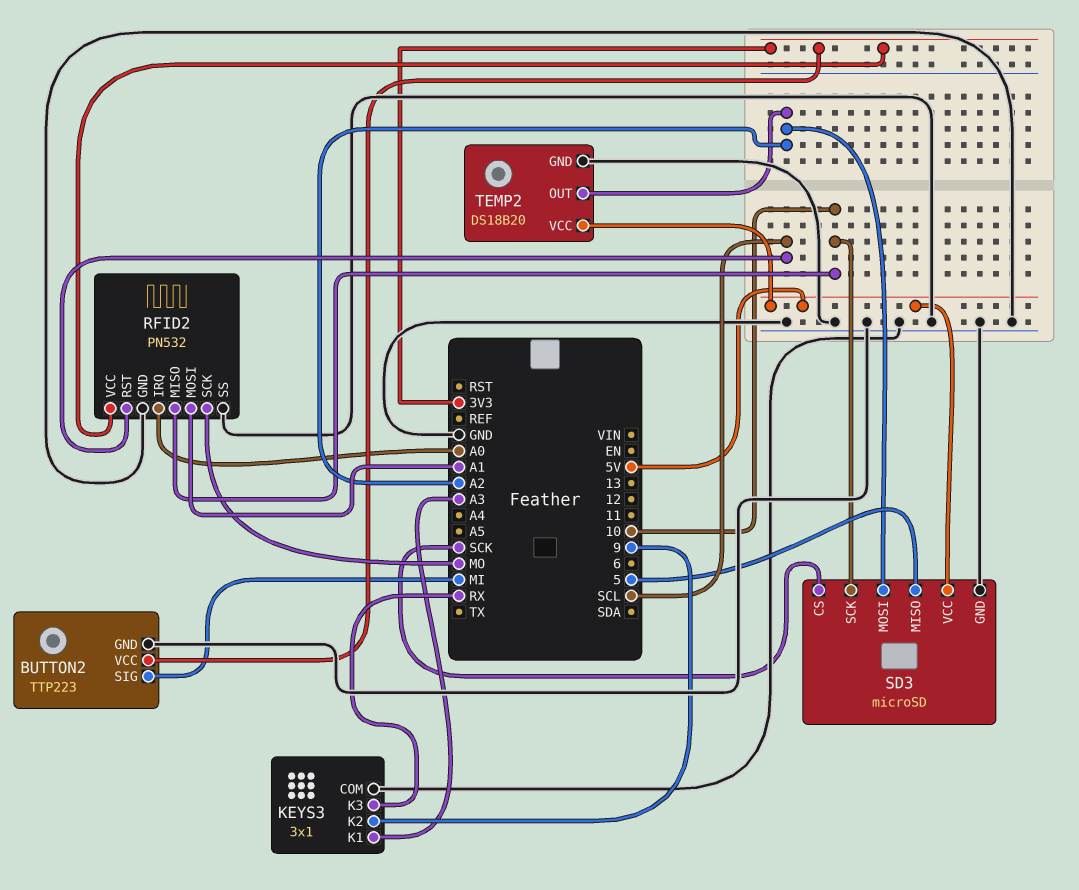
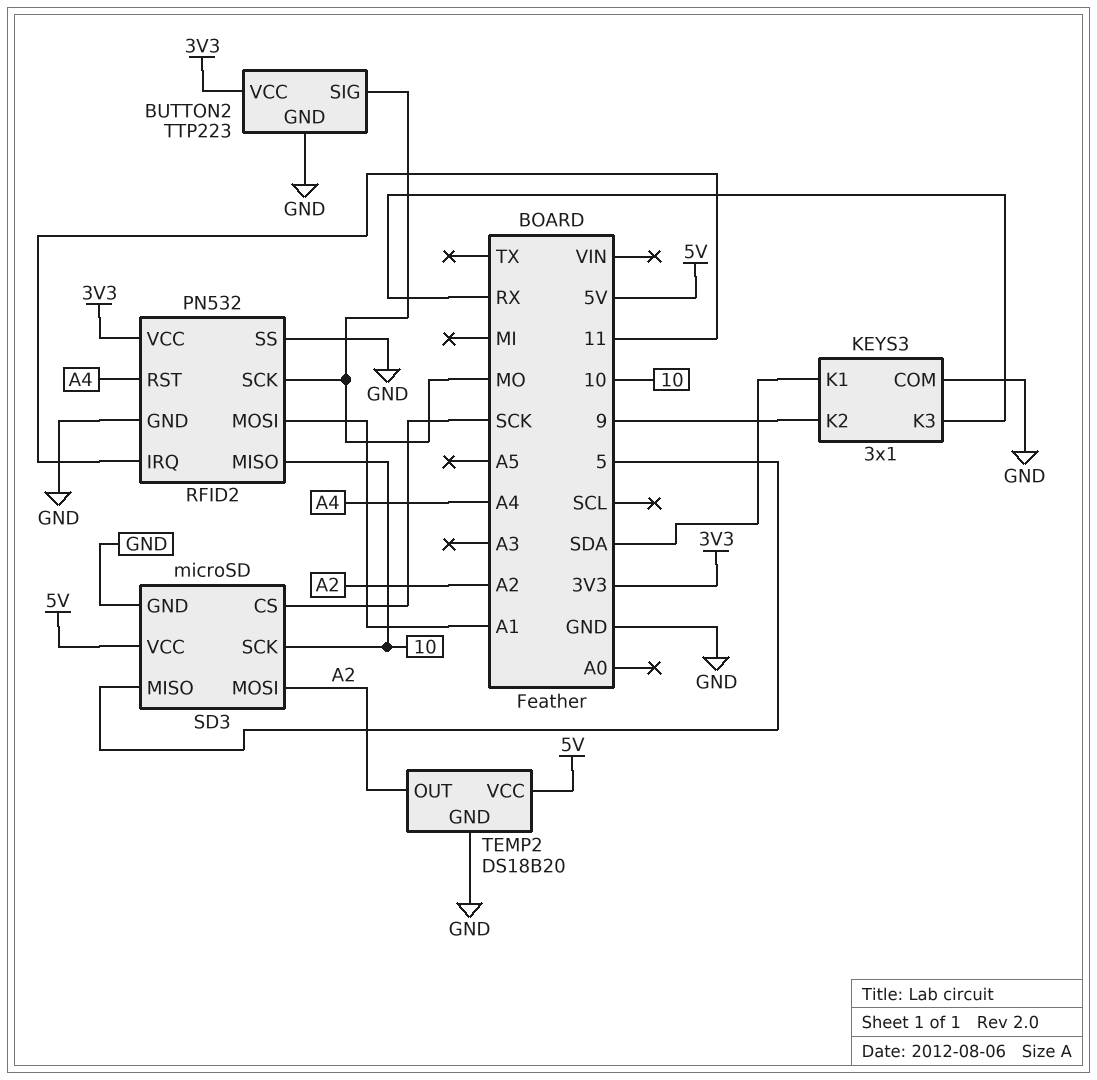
BUTTON2 pin SIG: MI -> MO
KEYS3 pin K1: A3 -> SDA
RFID2 pin IRQ: A0 -> 11
RFID2 pin RST: SCL -> A4

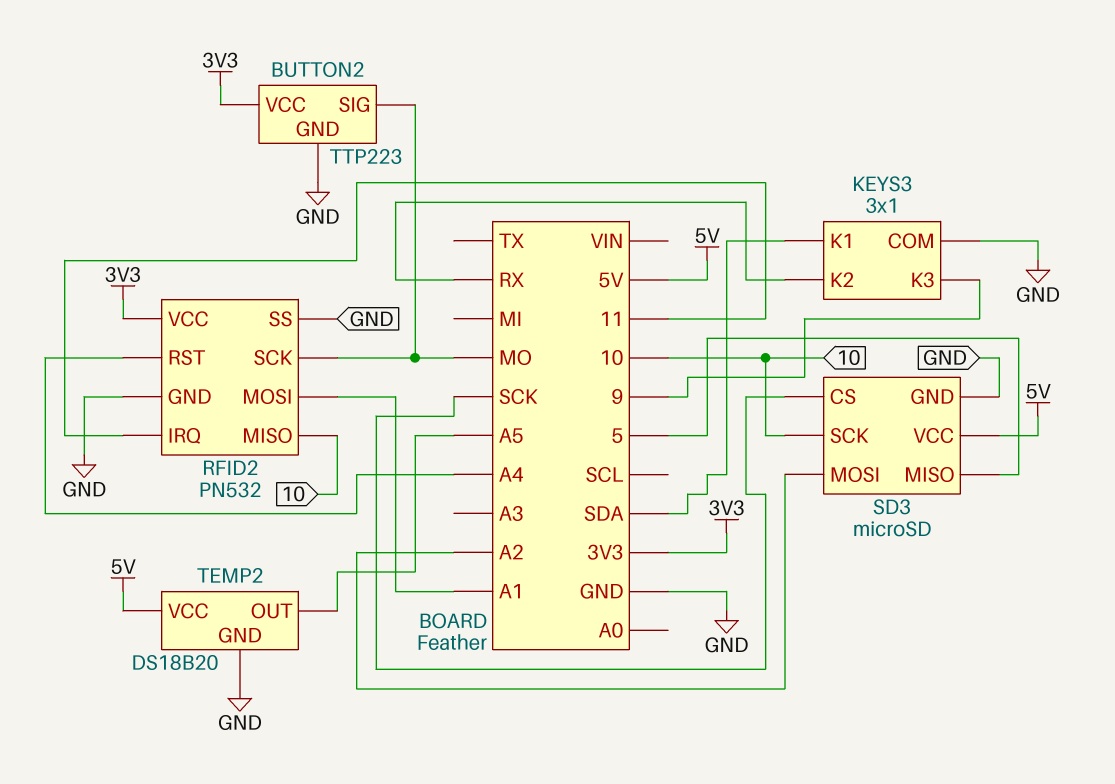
KEYS3 pin K2: 9 -> RX
KEYS3 pin K3: RX -> 9
TEMP2 pin OUT: A2 -> A5

